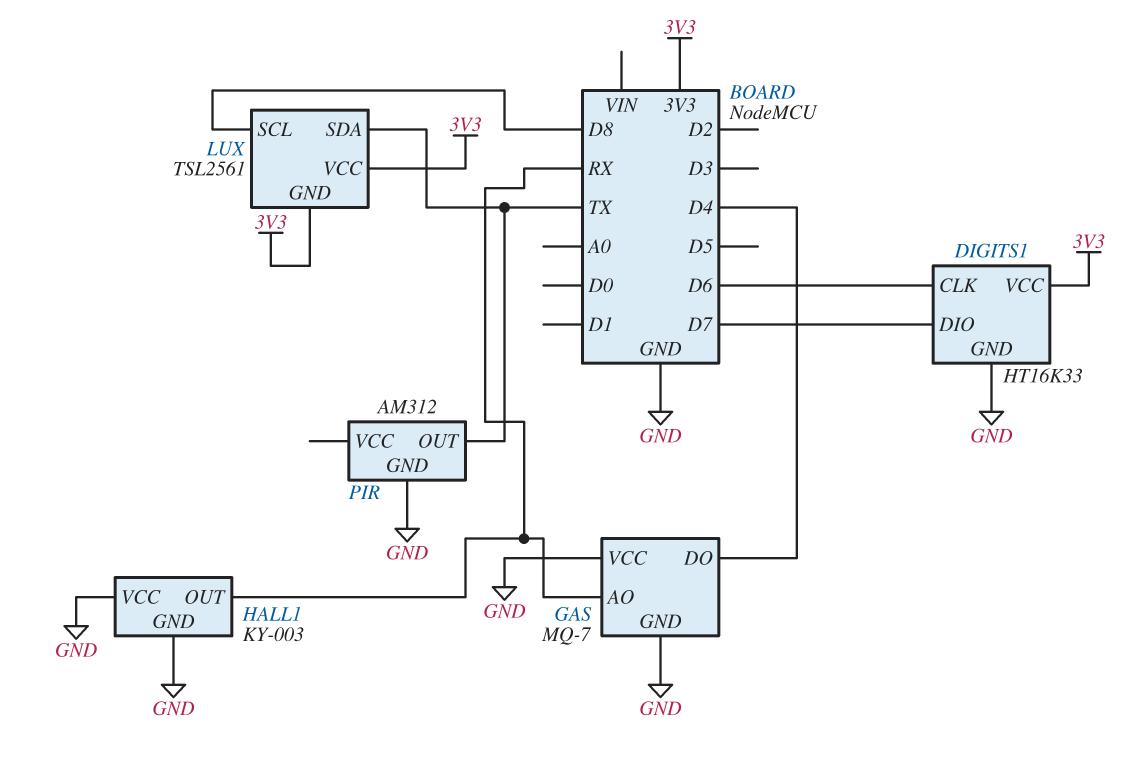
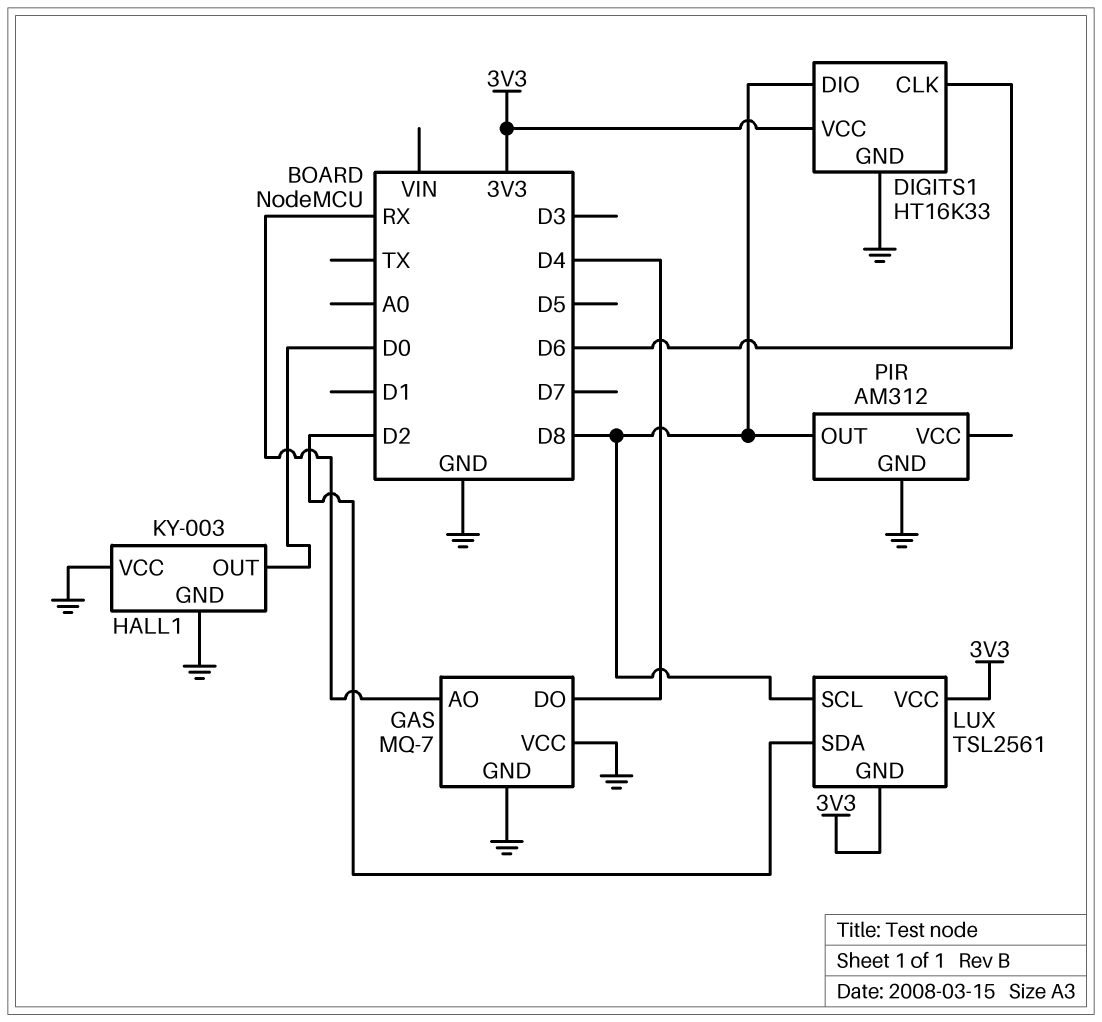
DIGITS1 pin DIO: D7 -> D8
HALL1 pin OUT: RX -> D0
LUX pin SDA: TX -> D2
PIR pin OUT: TX -> D8

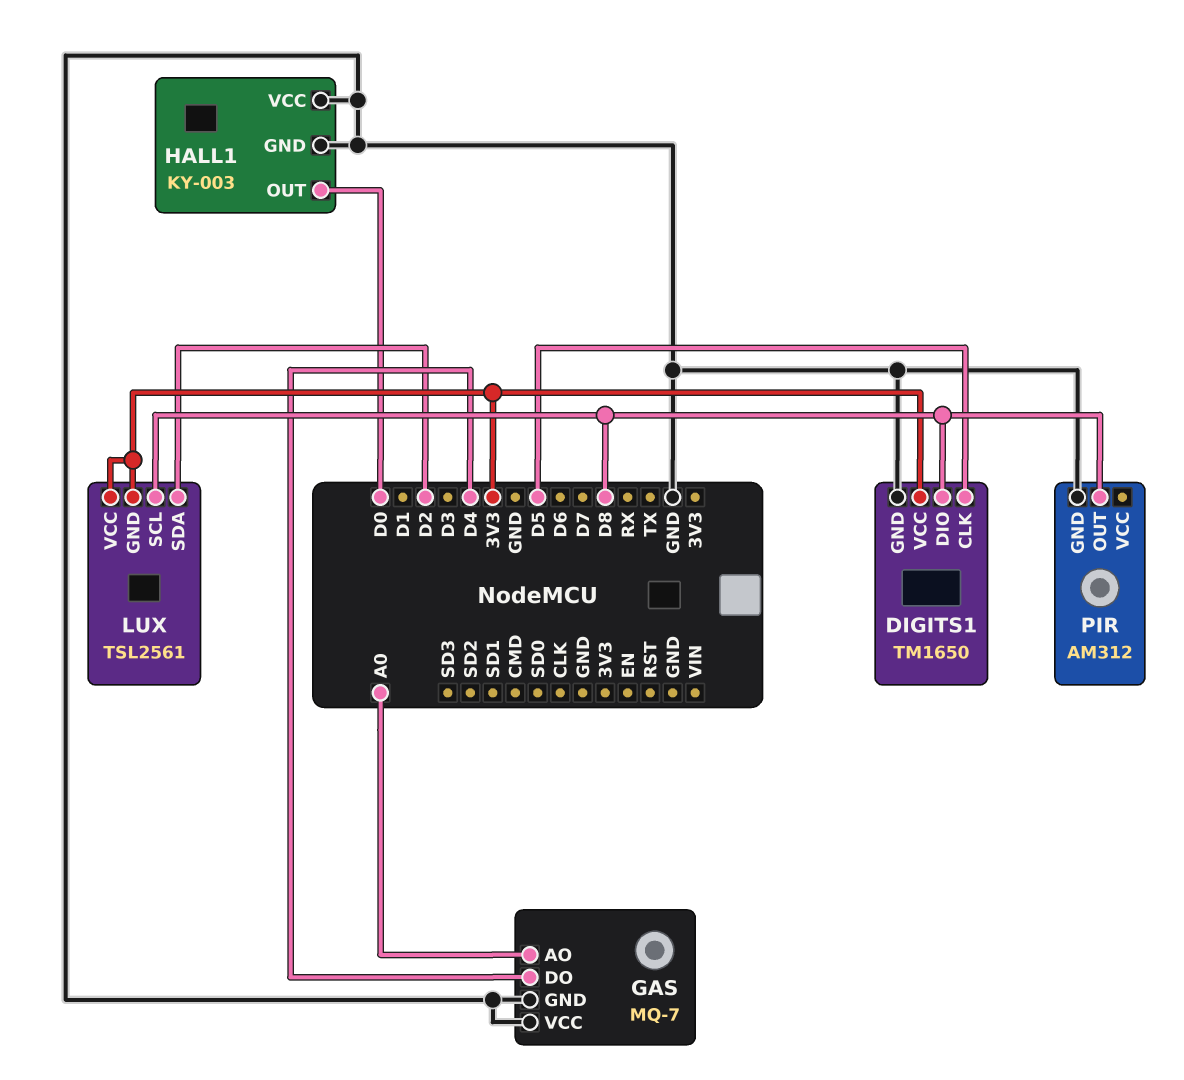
DIGITS1: HT16K33 -> TM1650
DIGITS1 pin CLK: D6 -> D5
GAS pin AO: RX -> A0

